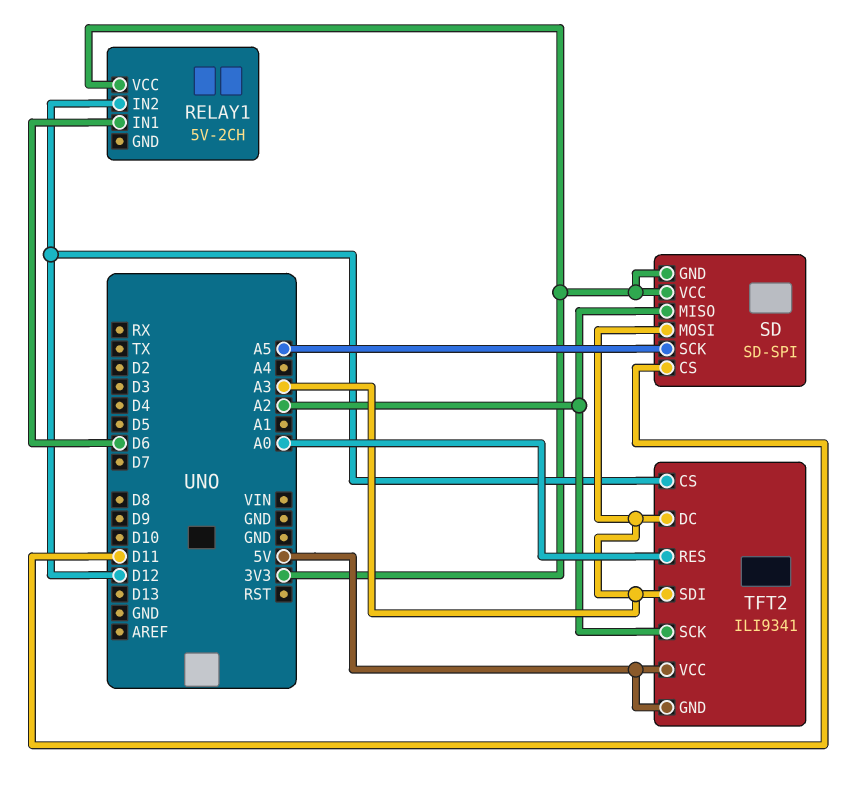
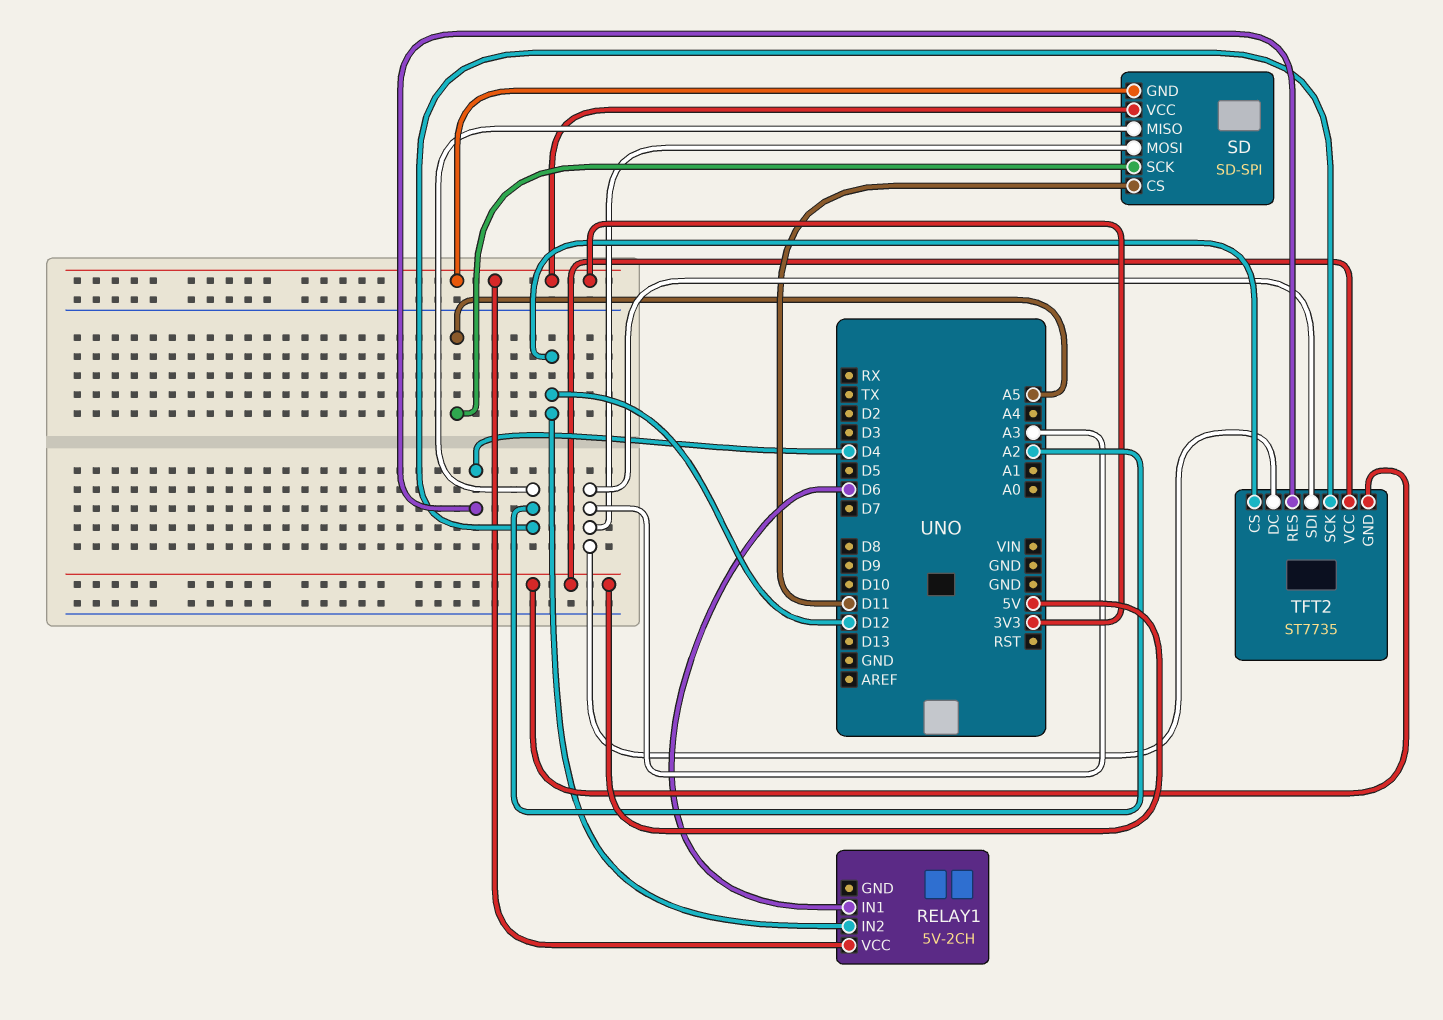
TFT2: ILI9341 -> ST7735
TFT2 pin RES: A0 -> D4

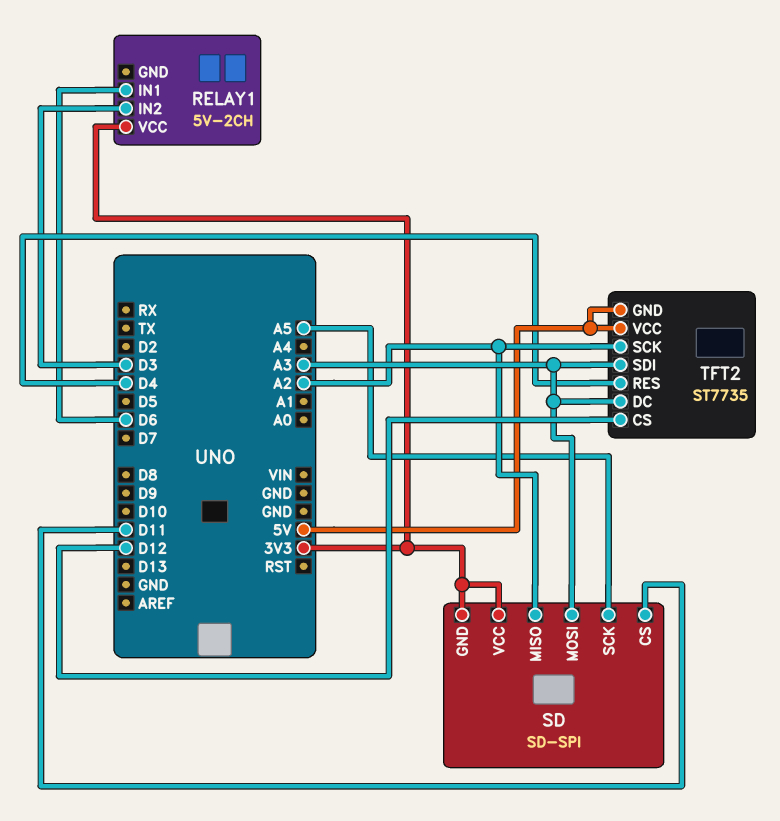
RELAY1 pin IN2: D12 -> D3

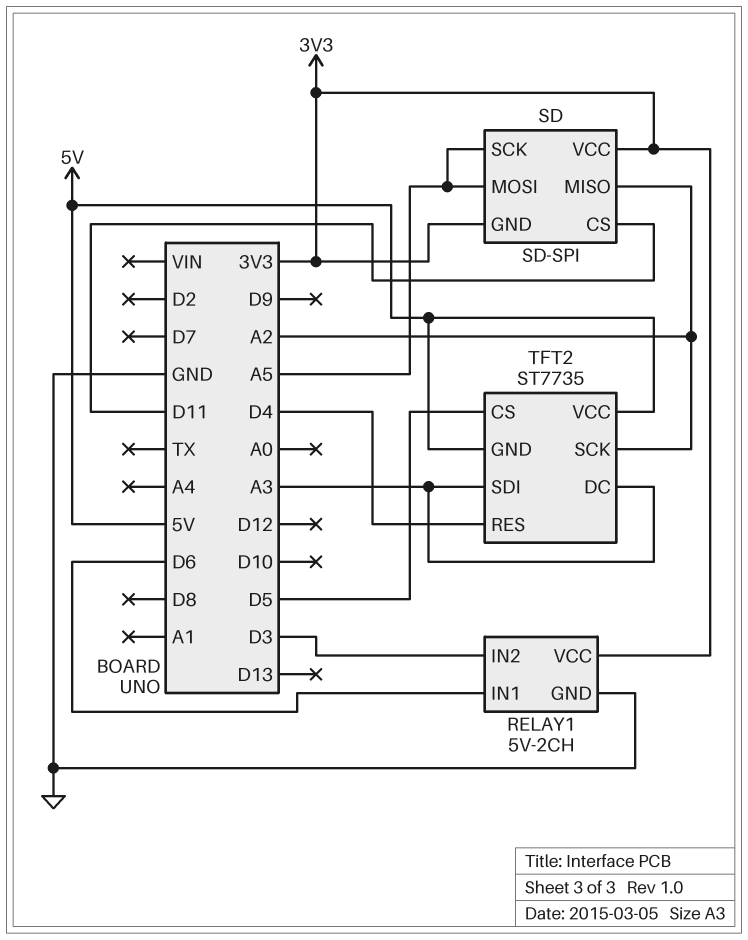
RELAY1 pin GND: none -> GND
SD pin MOSI: A3 -> A5
TFT2 pin CS: D12 -> D5

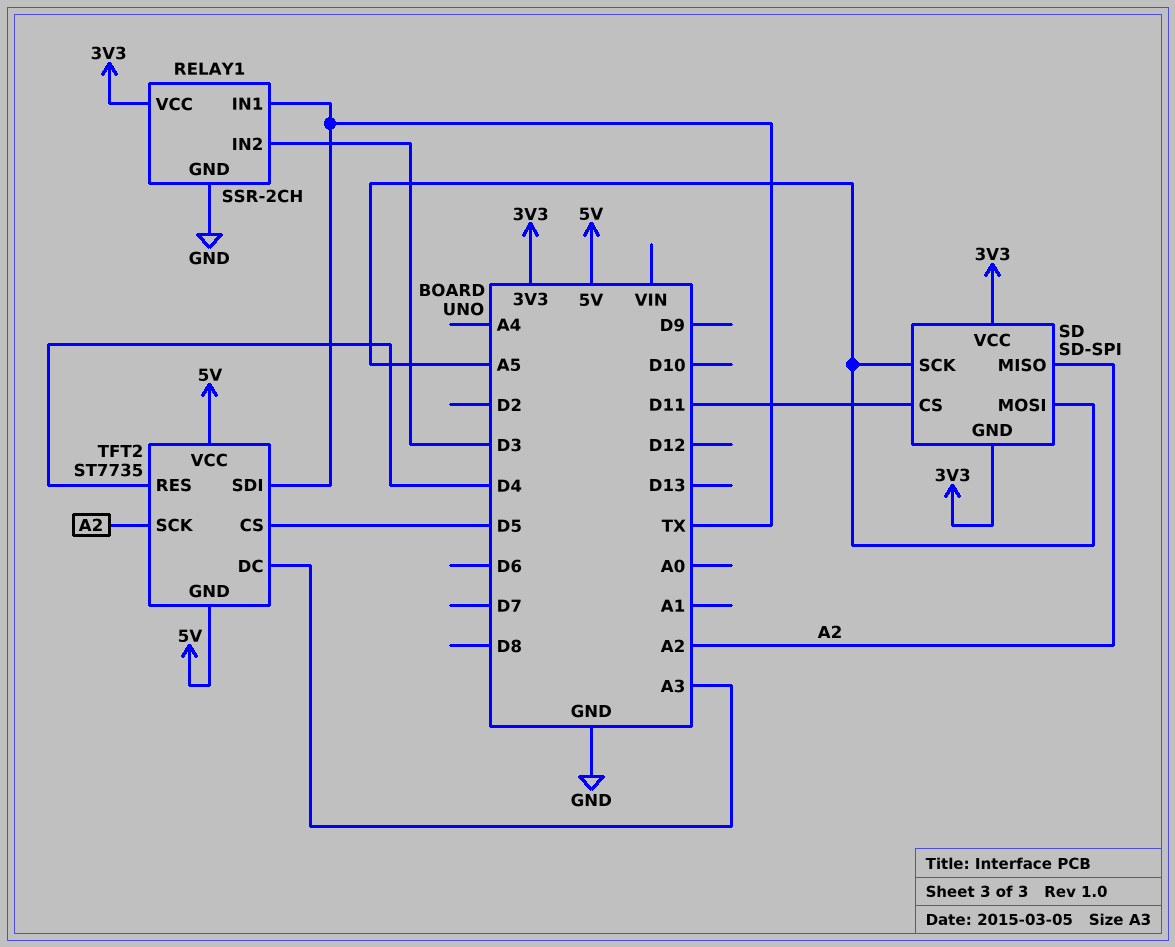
RELAY1: 5V-2CH -> SSR-2CH
RELAY1 pin IN1: D6 -> TX
TFT2 pin SDI: A3 -> TX

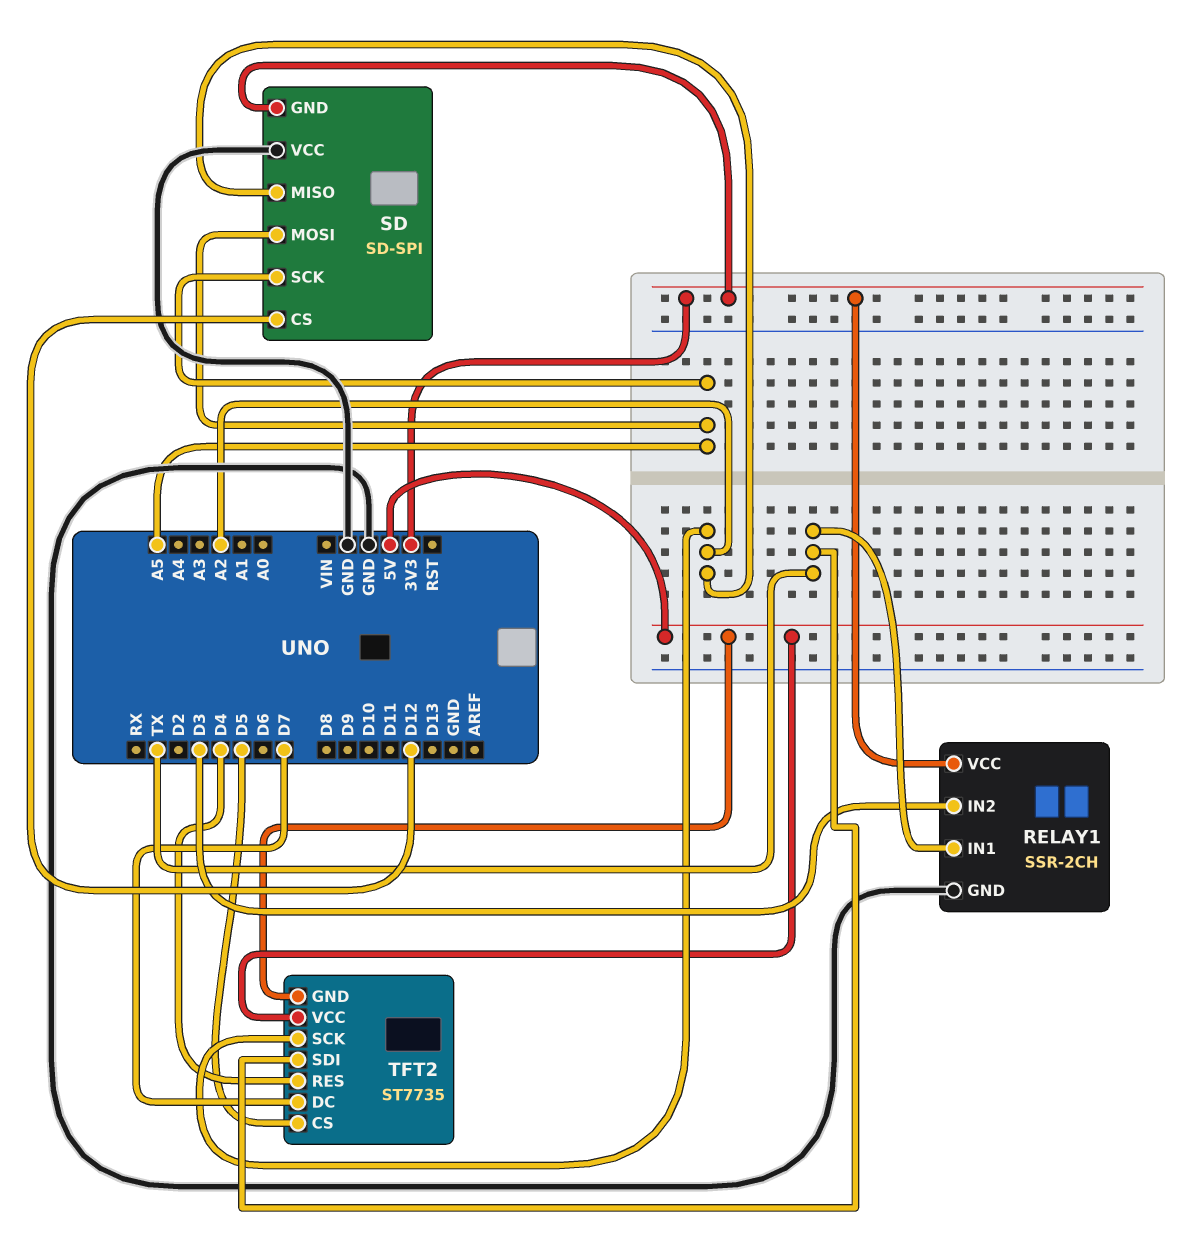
SD pin CS: D11 -> D12
SD pin VCC: 3V3 -> GND
TFT2 pin DC: A3 -> D7

